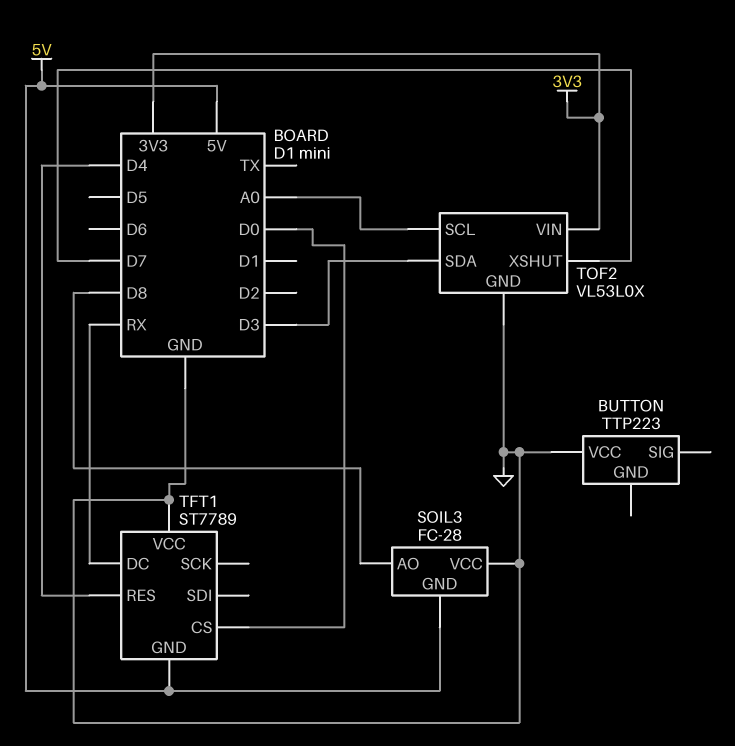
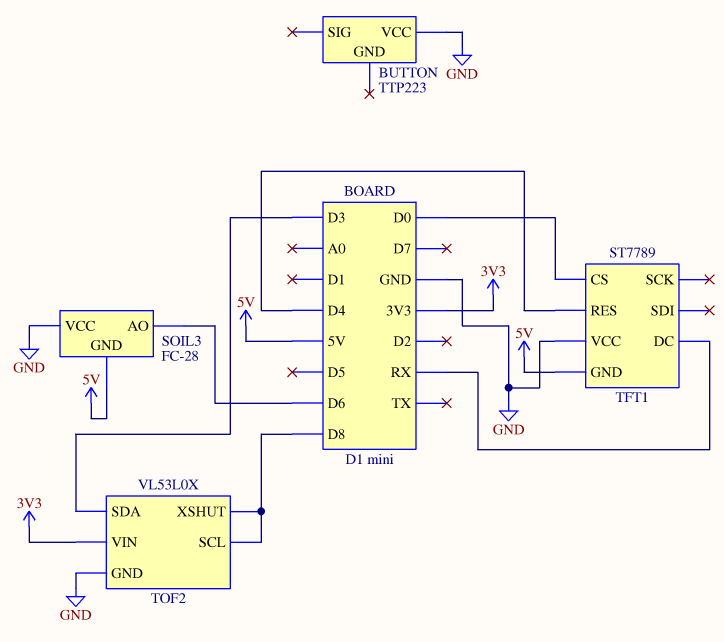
SOIL3 pin AO: D8 -> D6
TOF2 pin SCL: A0 -> D8
TOF2 pin XSHUT: D7 -> D8

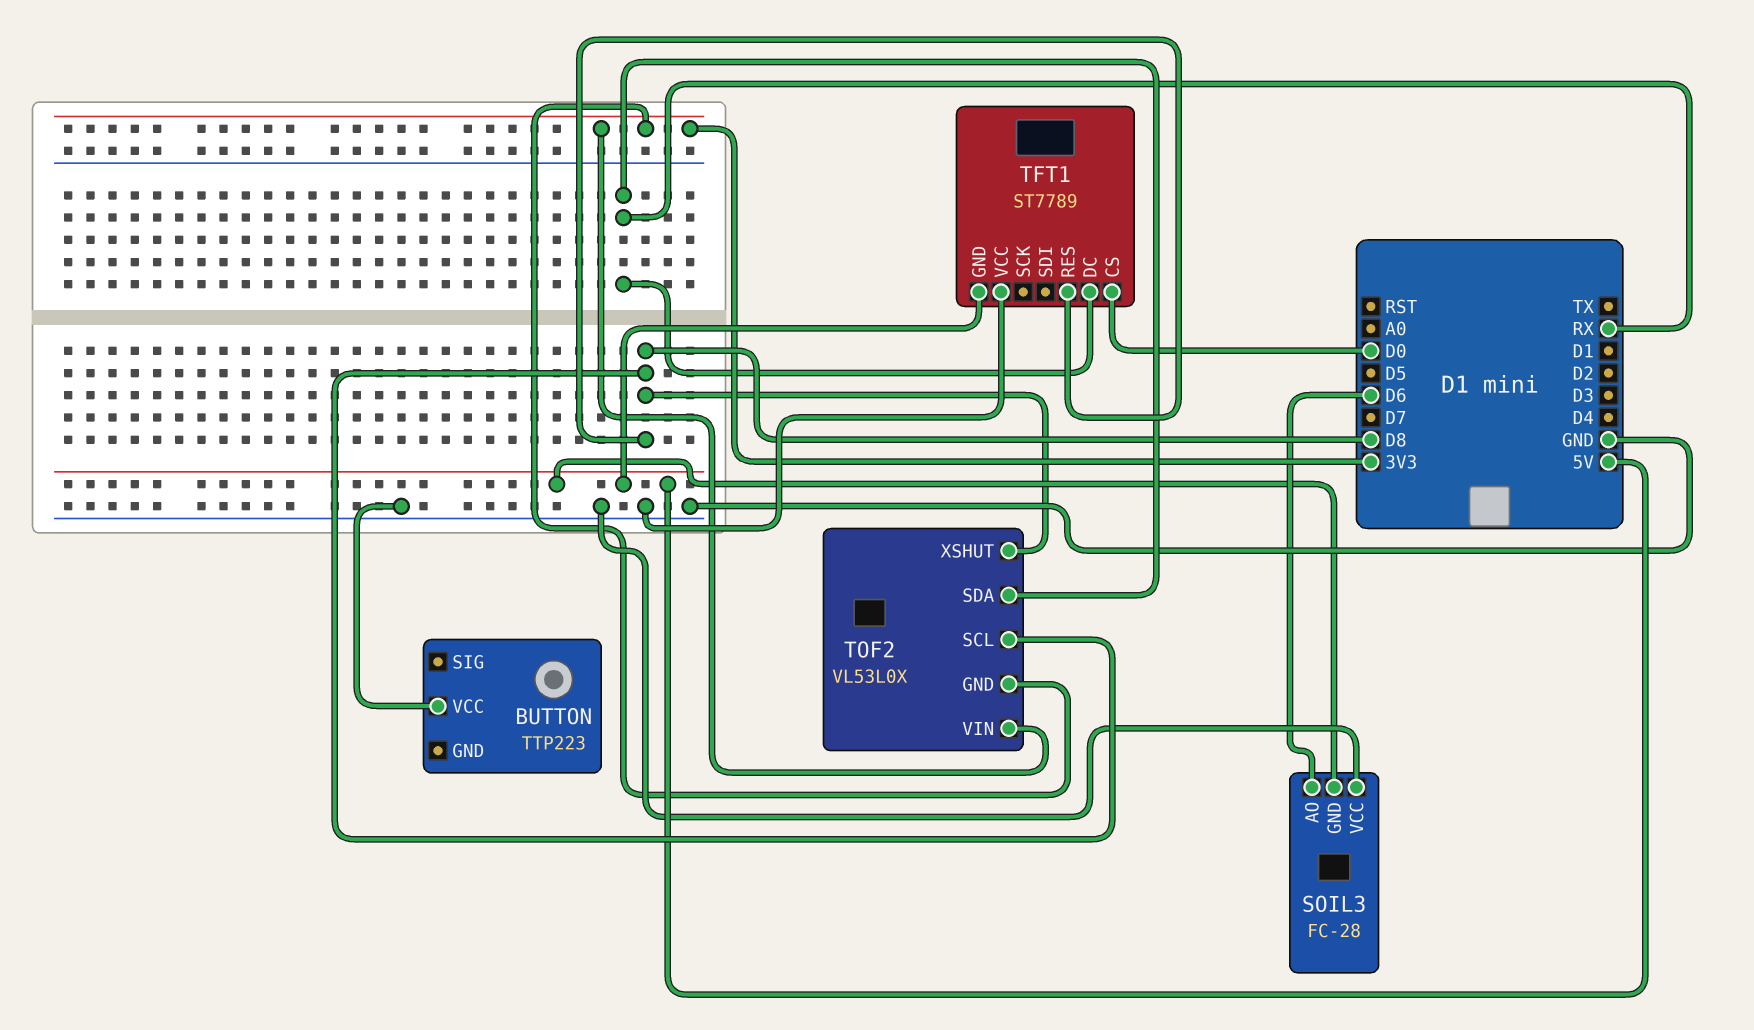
TFT1 pin RES: D4 -> D8
TOF2 pin GND: GND -> 3V3
TOF2 pin SDA: D3 -> RX

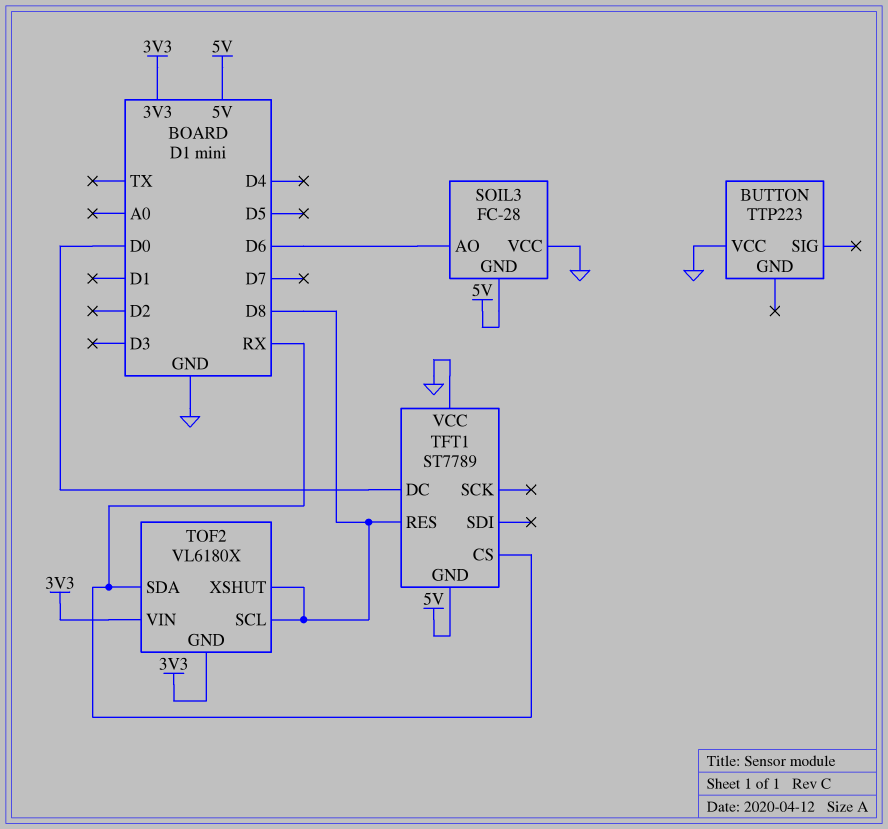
TFT1 pin CS: D0 -> RX
TFT1 pin DC: RX -> D0
TOF2: VL53L0X -> VL6180X

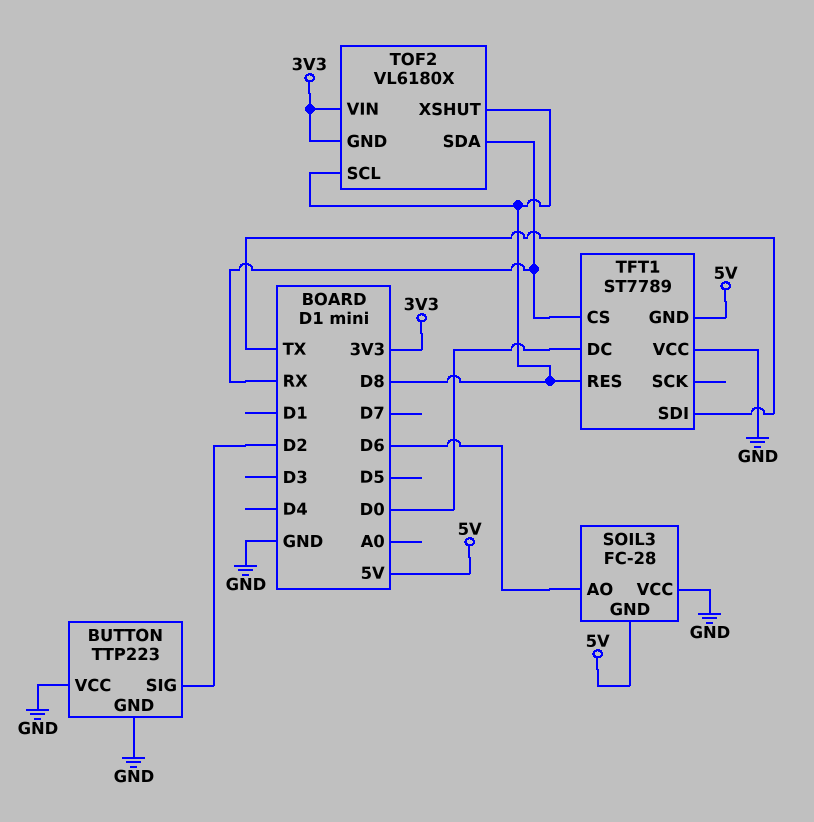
BUTTON pin GND: none -> GND
BUTTON pin SIG: none -> D2
TFT1 pin SDI: none -> TX

